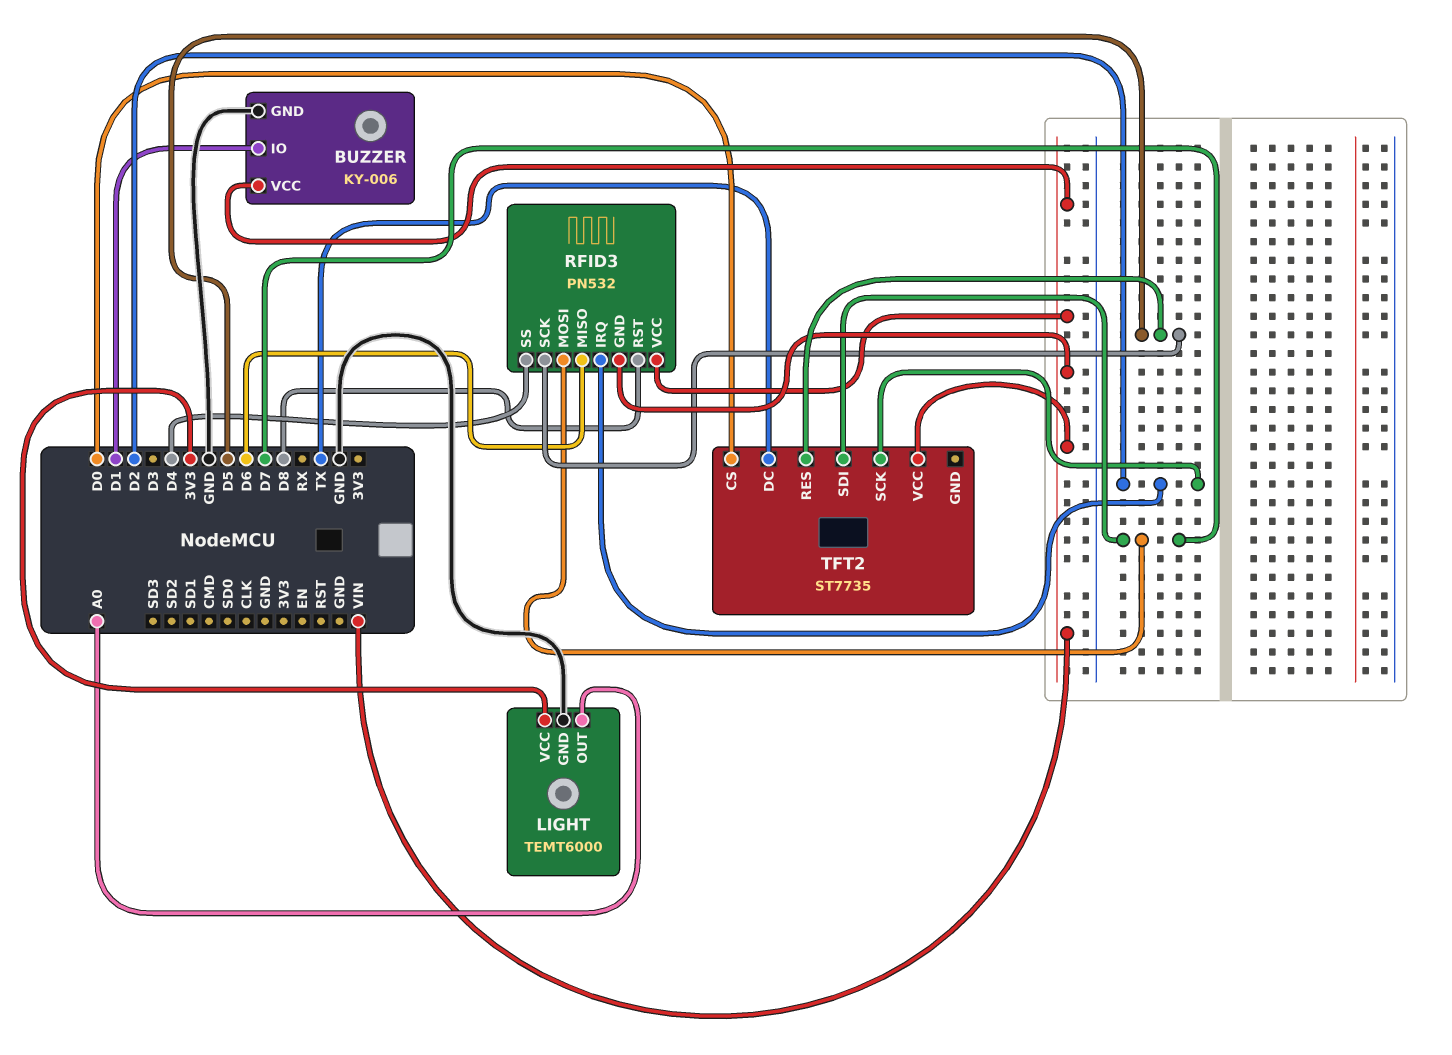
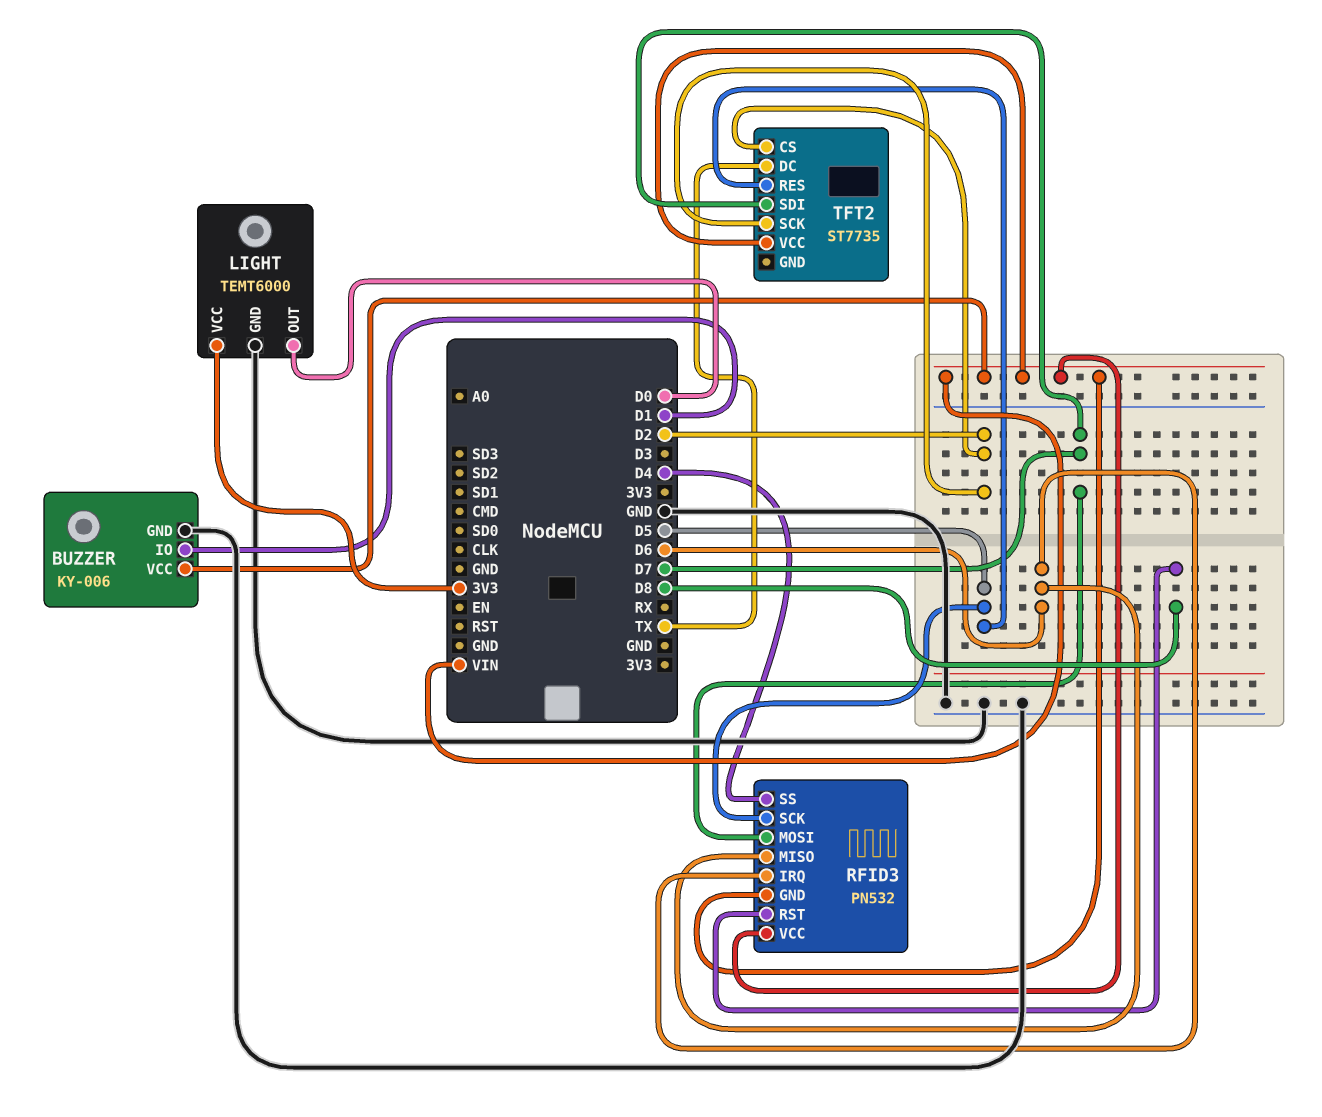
LIGHT pin OUT: A0 -> D0
RFID3 pin IRQ: D2 -> D6
TFT2 pin CS: D0 -> D2

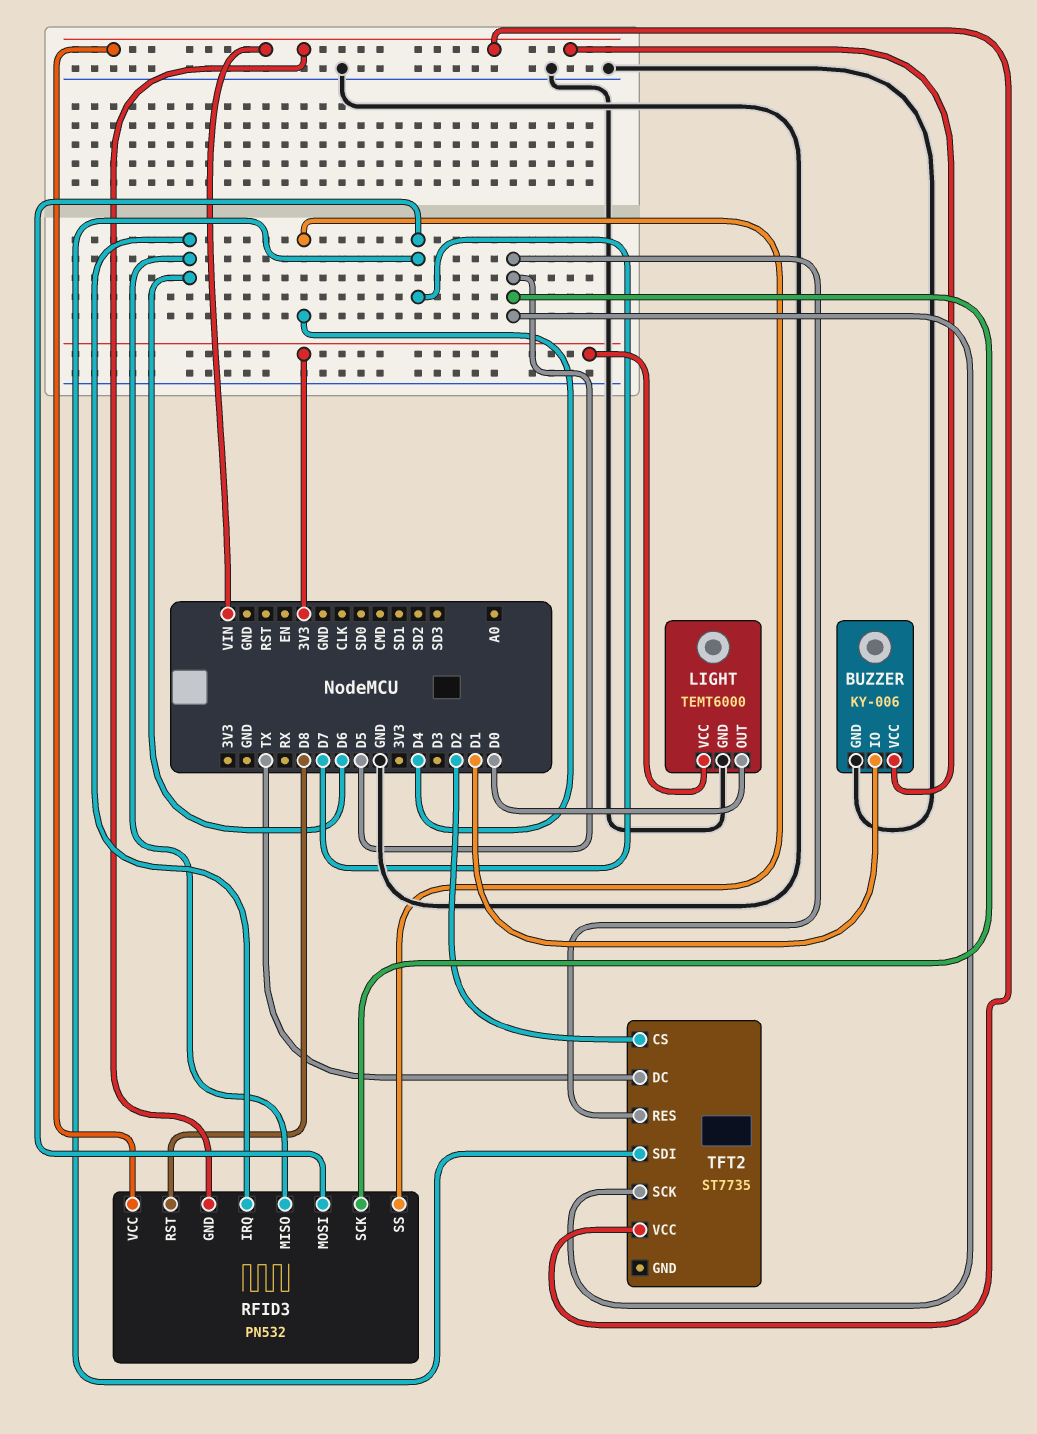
TFT2 pin SCK: D2 -> D5

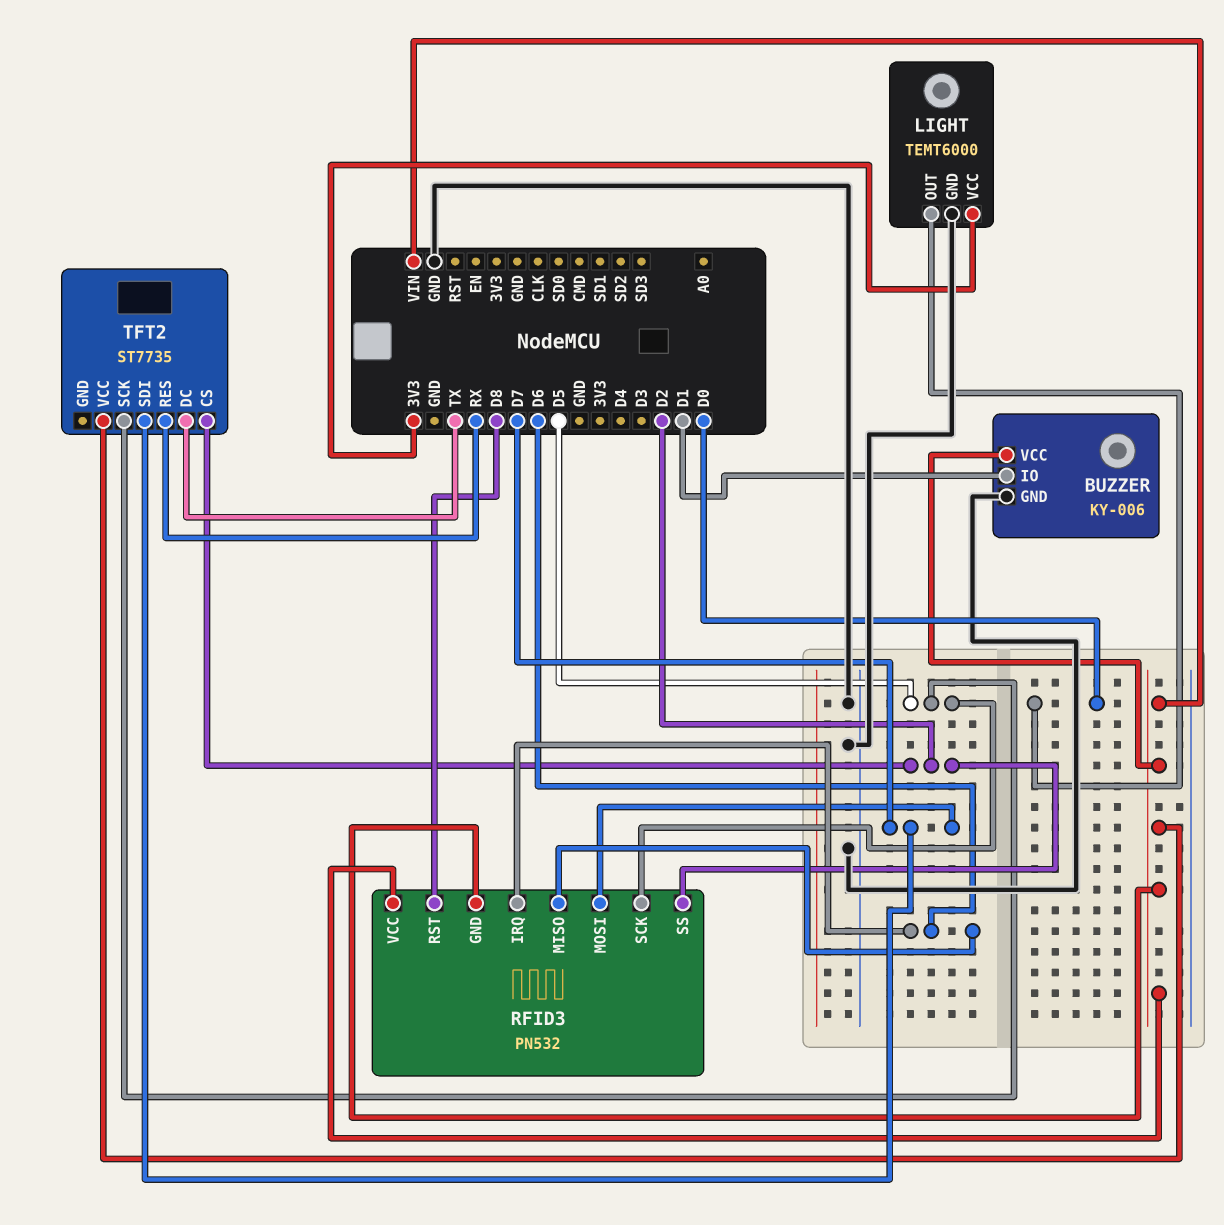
RFID3 pin SS: D4 -> D2
TFT2 pin RES: D5 -> RX

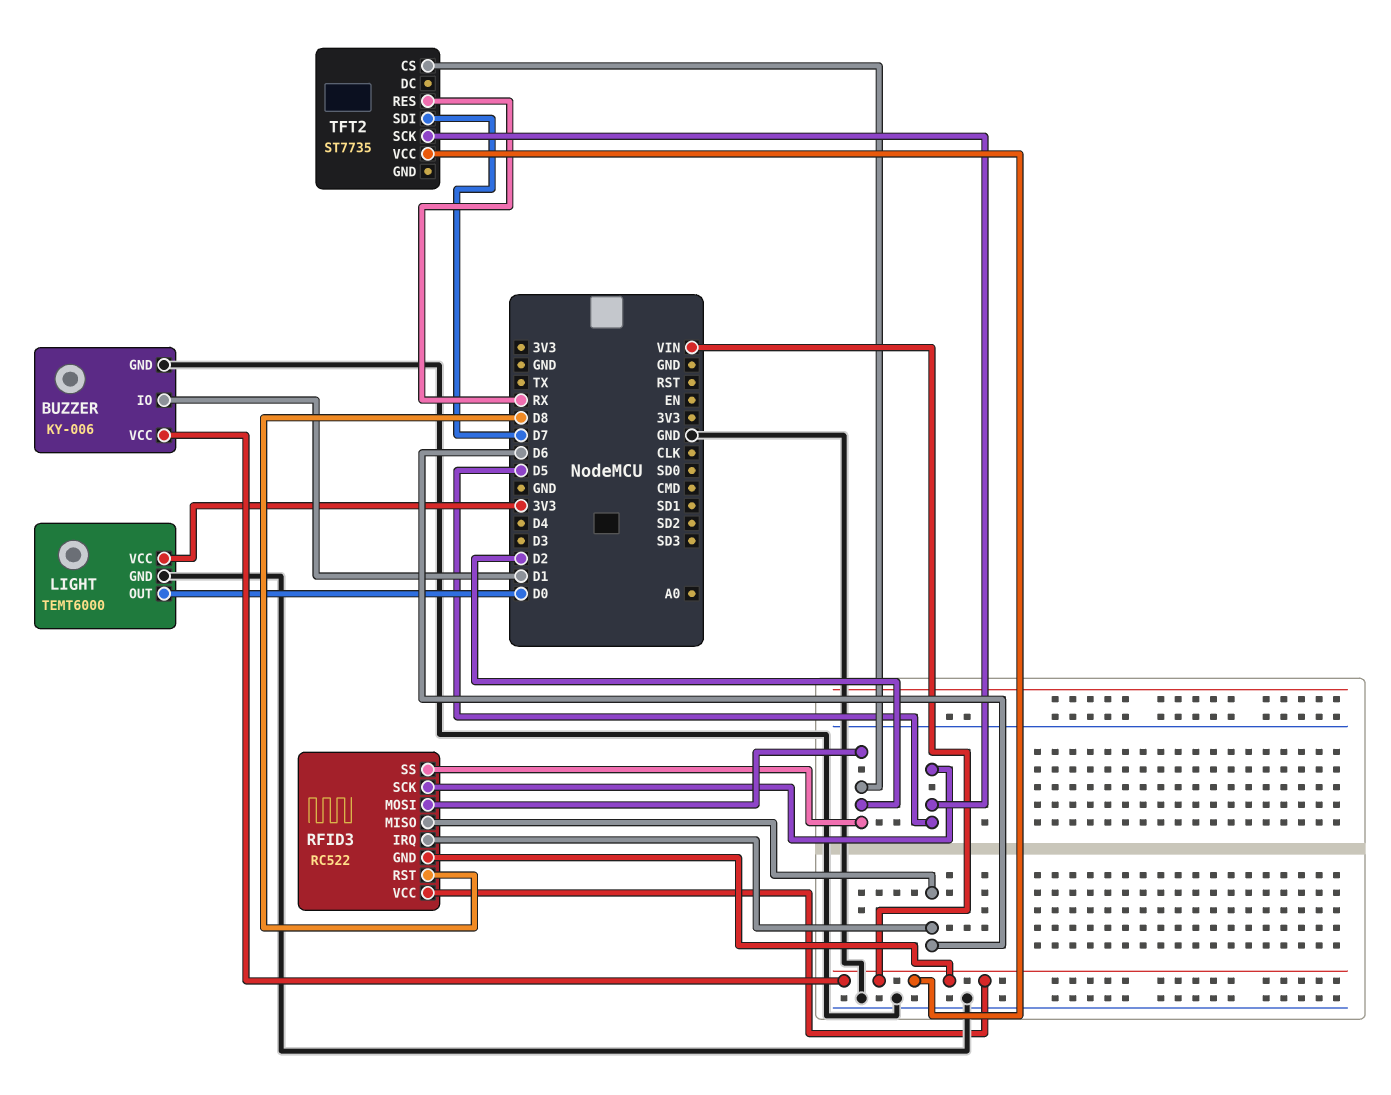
RFID3: PN532 -> RC522
RFID3 pin MOSI: D7 -> D2
TFT2 pin DC: TX -> none

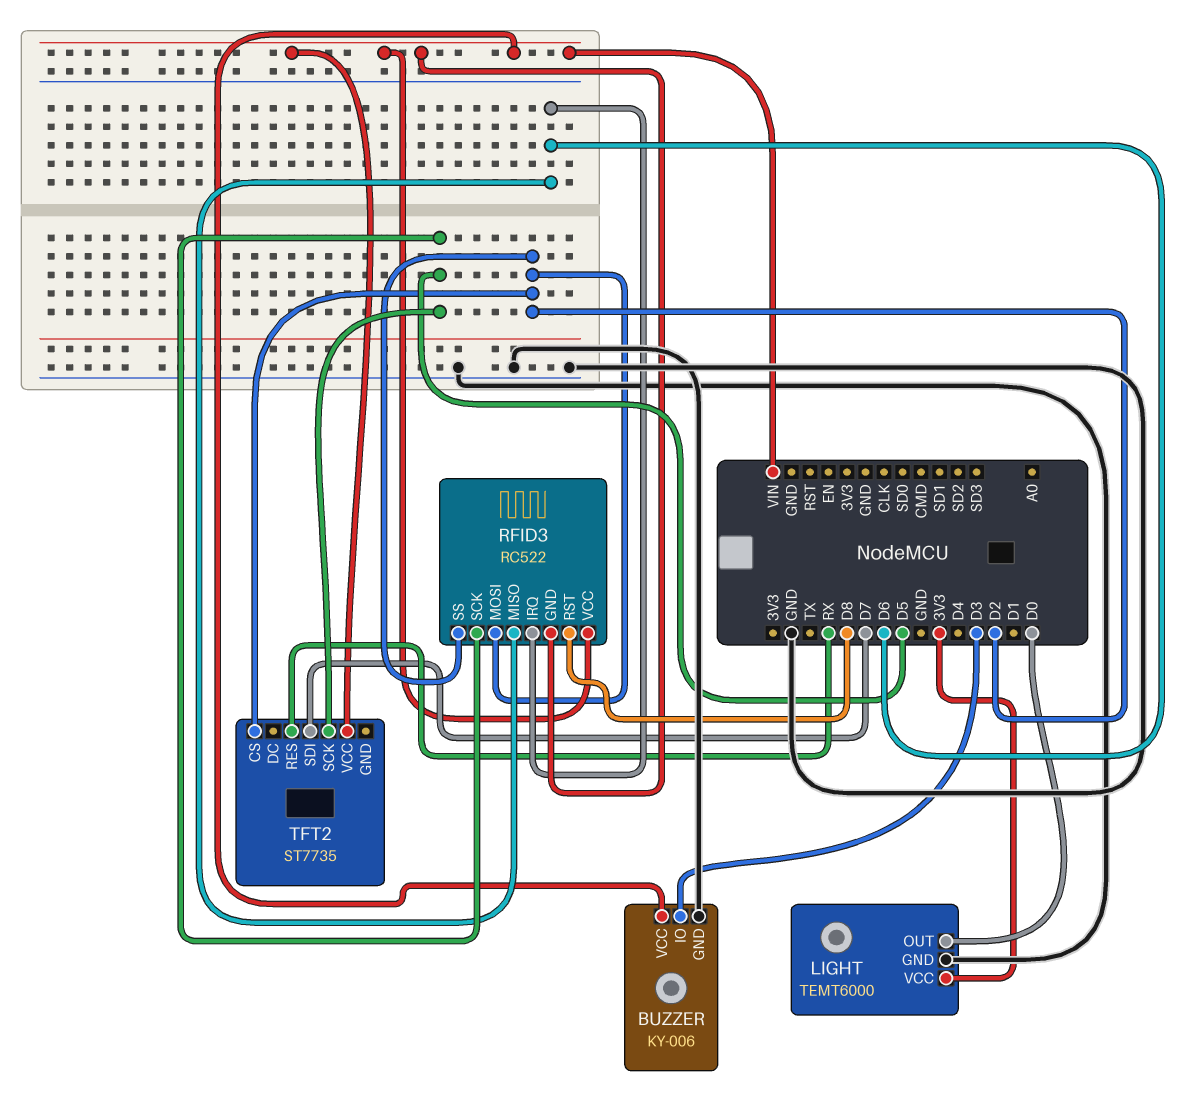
BUZZER pin IO: D1 -> D3

